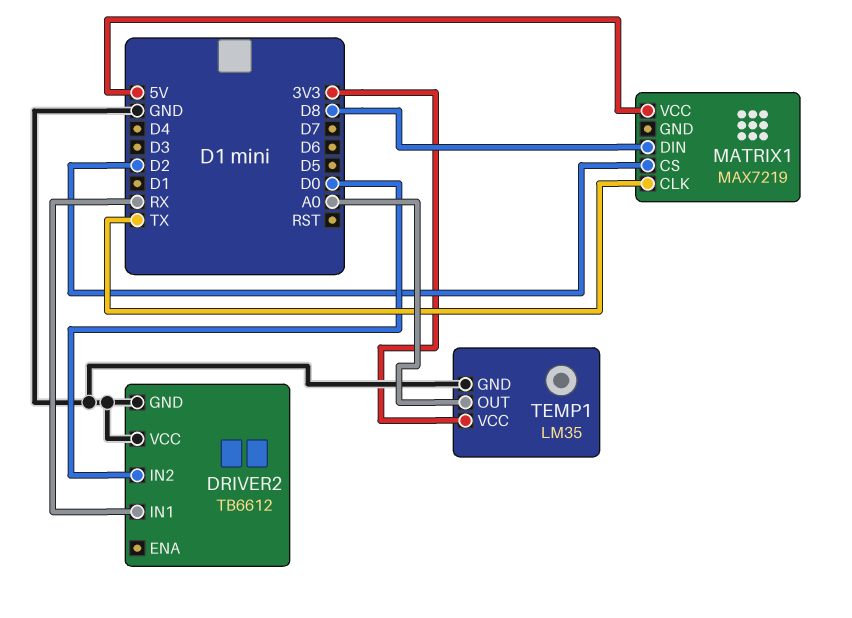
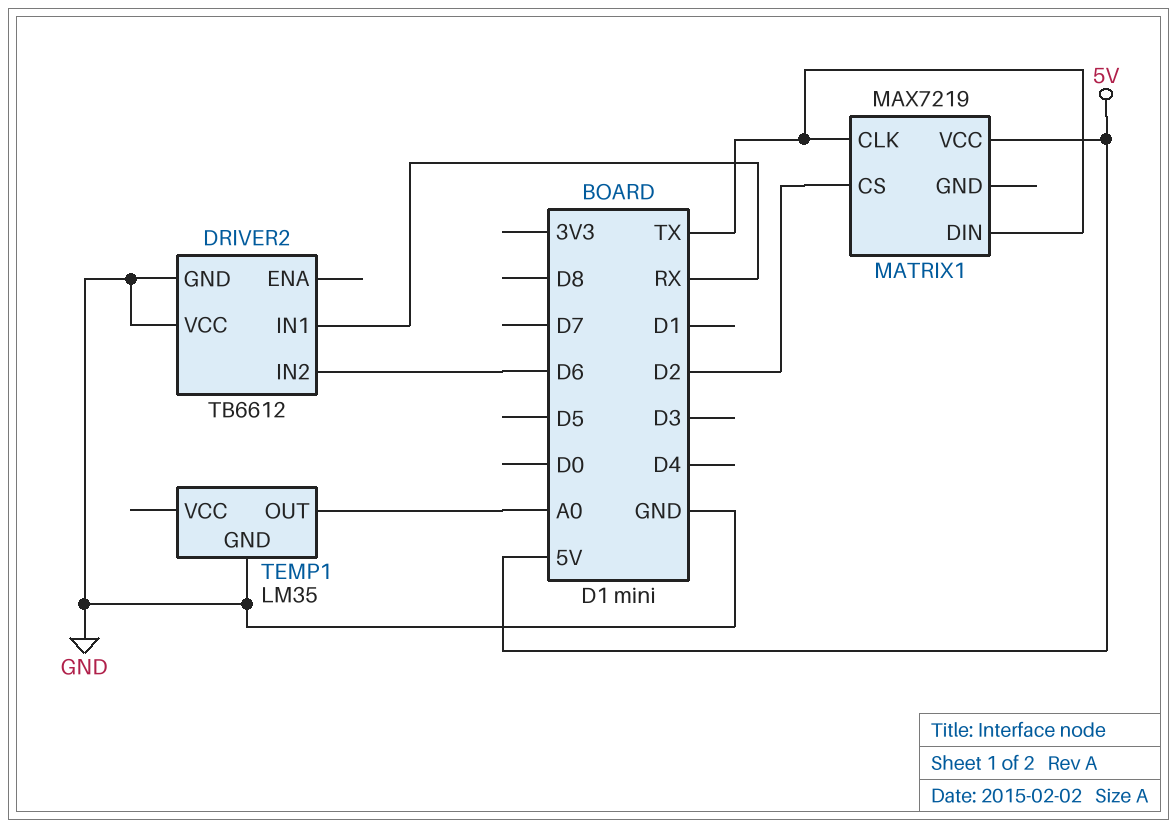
DRIVER2 pin IN2: D0 -> D6
MATRIX1 pin DIN: D8 -> TX
TEMP1 pin VCC: 3V3 -> none

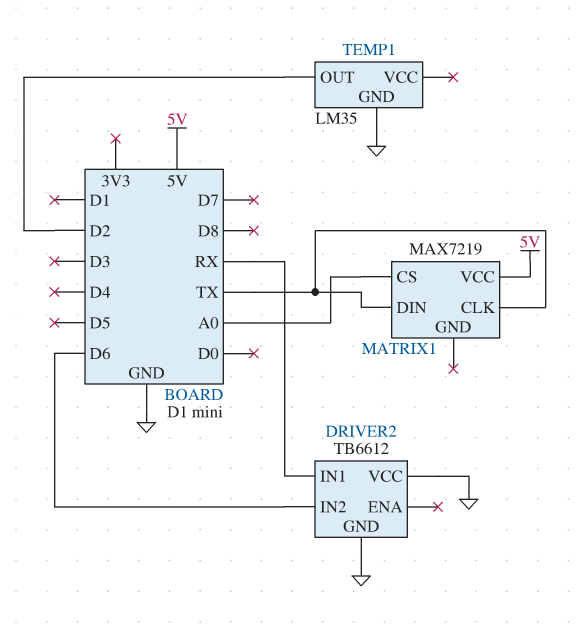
MATRIX1 pin CS: D2 -> A0
TEMP1 pin OUT: A0 -> D2

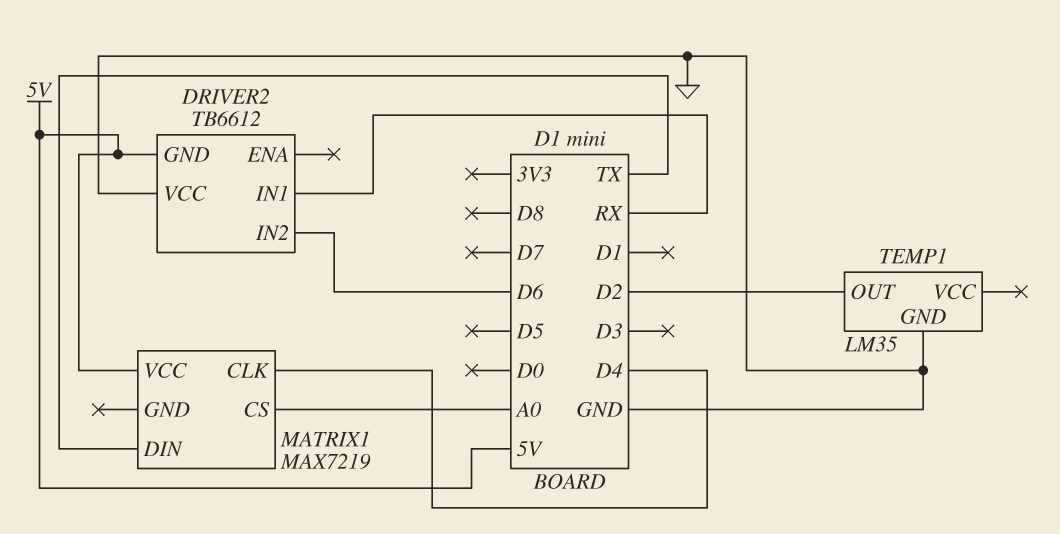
DRIVER2 pin GND: GND -> 5V
MATRIX1 pin CLK: TX -> D4

